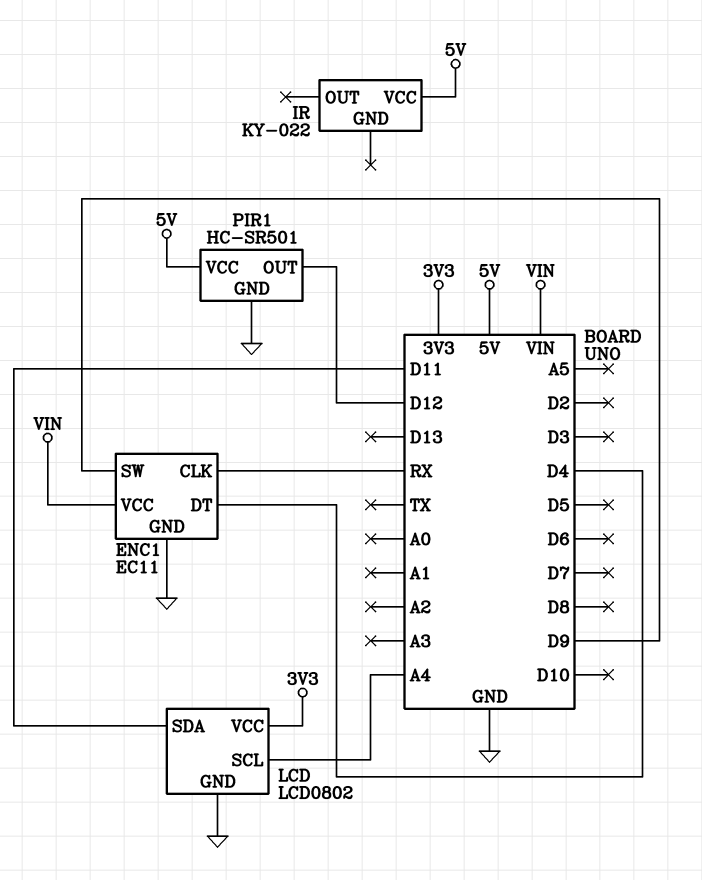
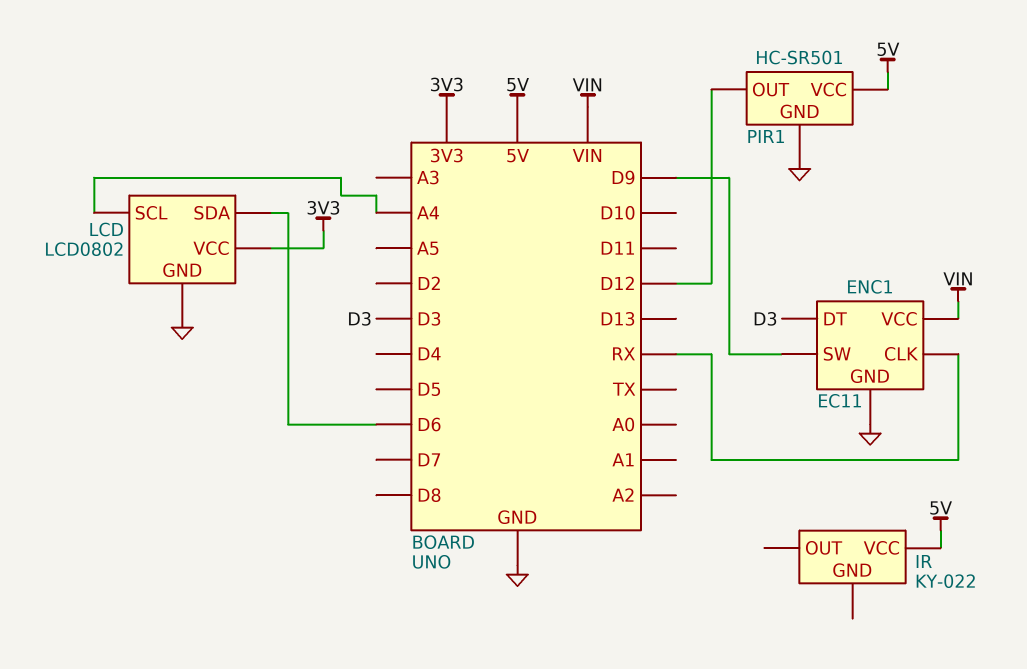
ENC1 pin DT: D4 -> D3
LCD pin SDA: D11 -> D6

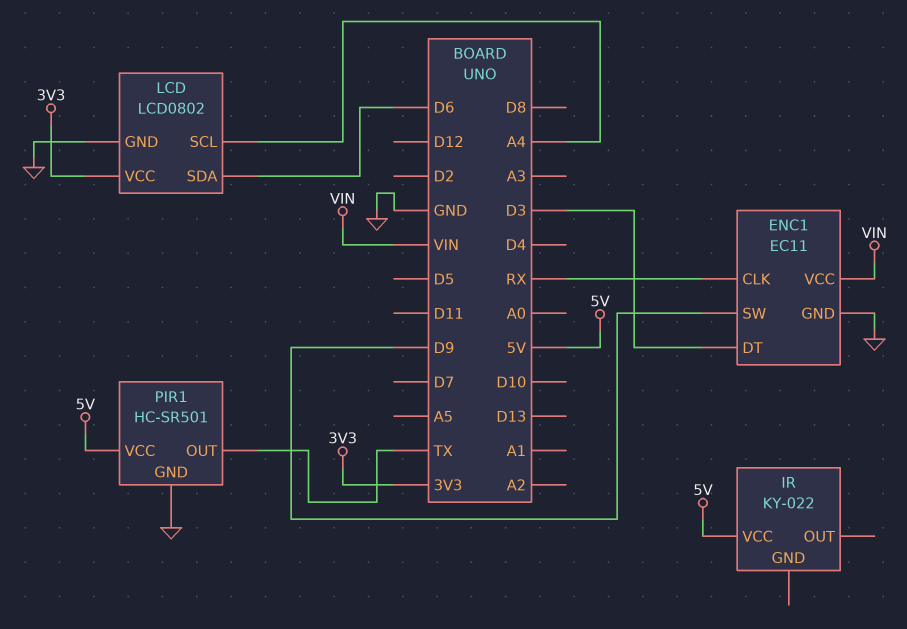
PIR1 pin OUT: D12 -> TX

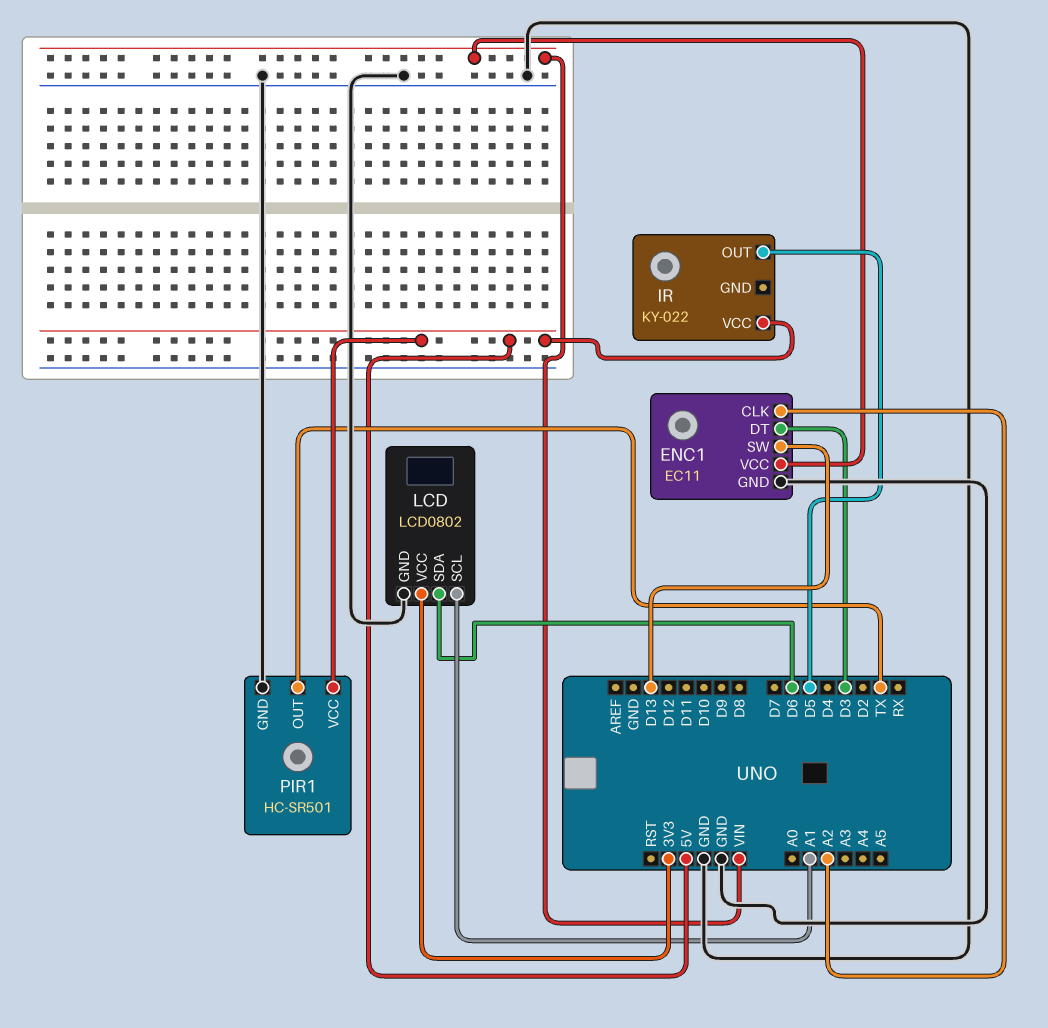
ENC1 pin CLK: RX -> A2
ENC1 pin SW: D9 -> D13
IR pin OUT: none -> D5
LCD pin SCL: A4 -> A1

